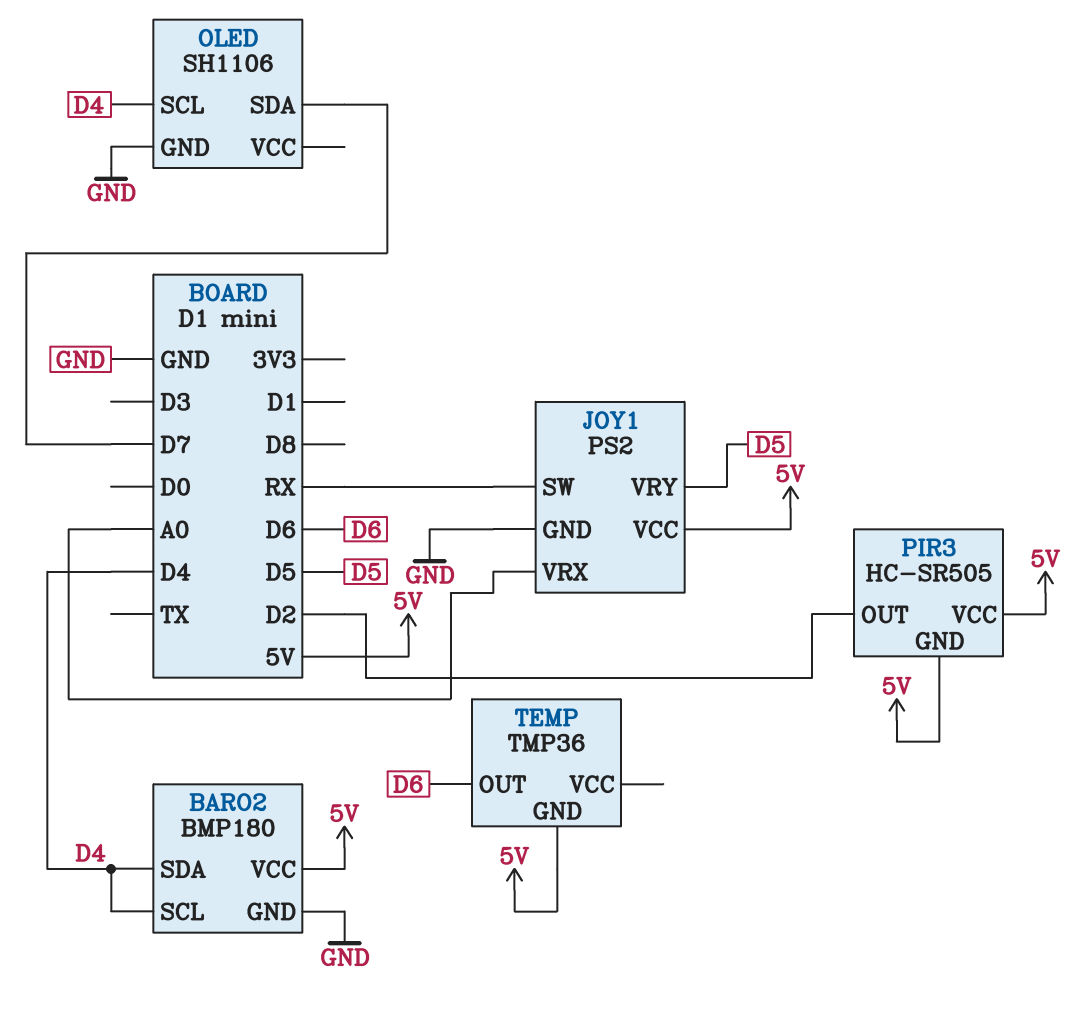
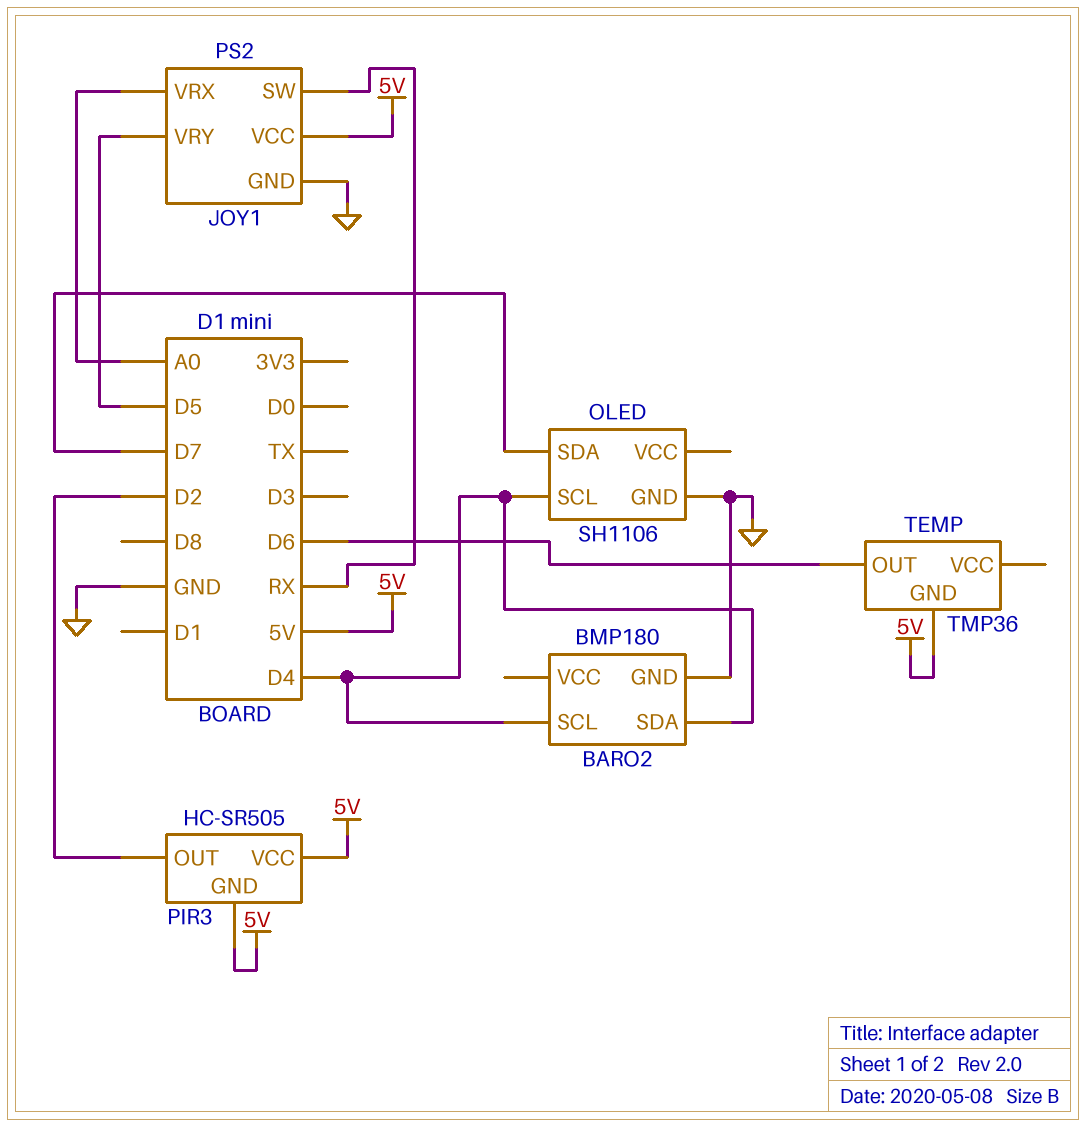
BARO2 pin VCC: 5V -> none

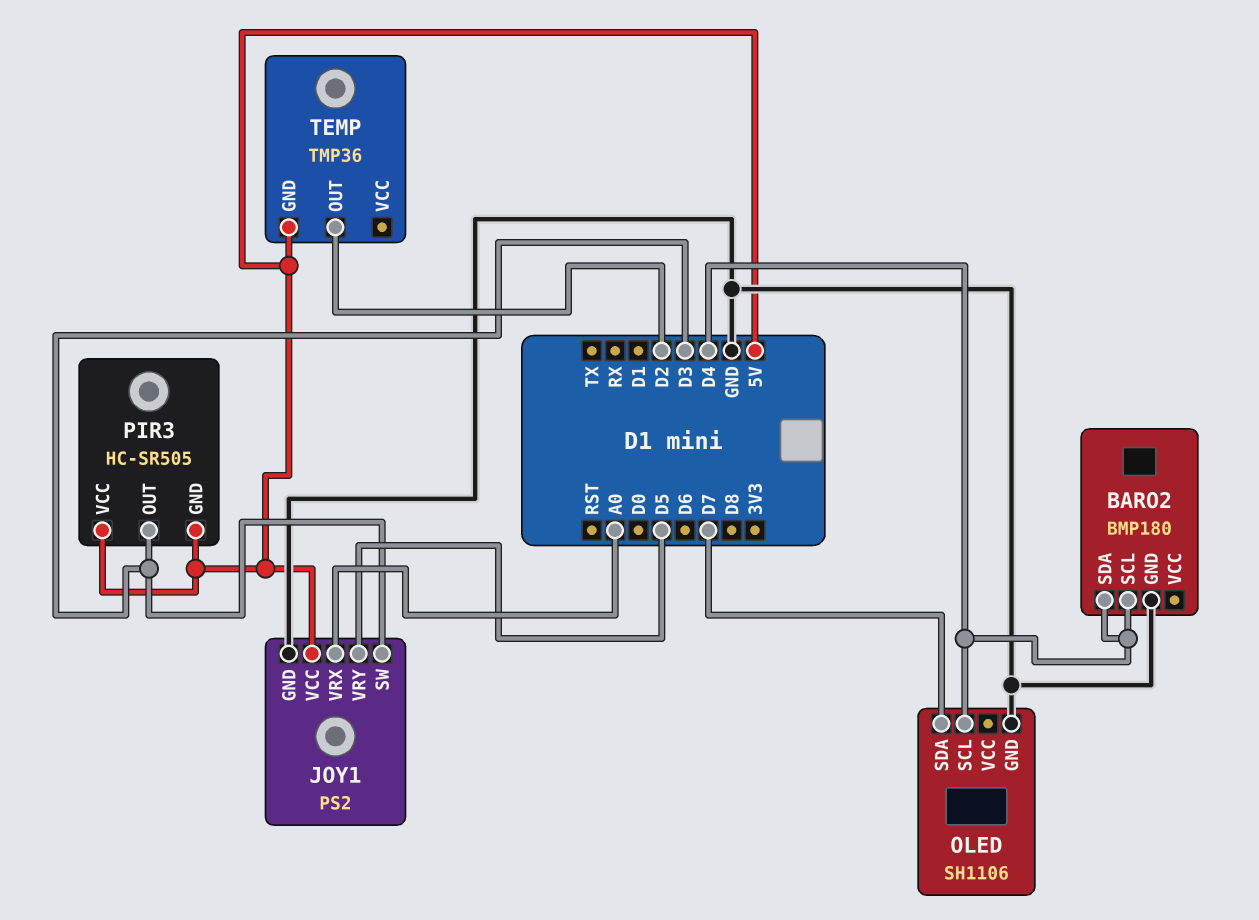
JOY1 pin SW: RX -> D3
PIR3 pin OUT: D2 -> D3
TEMP pin OUT: D6 -> D2

